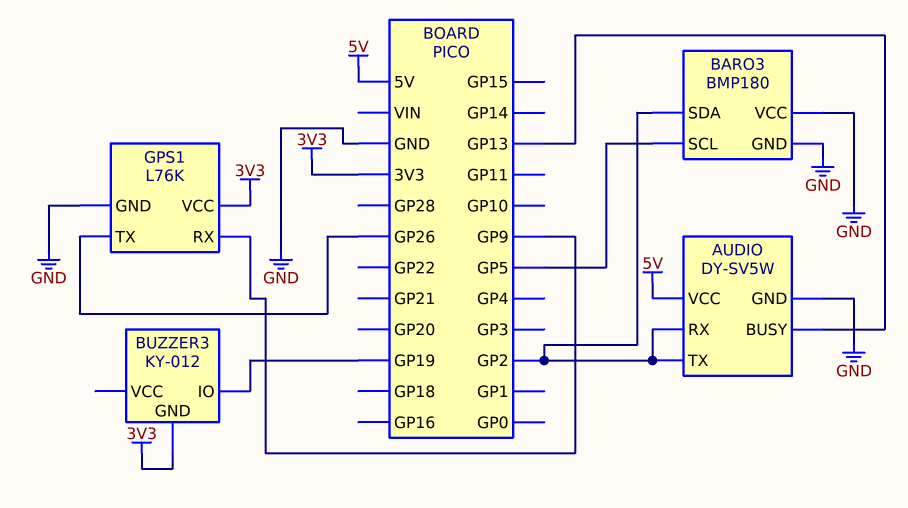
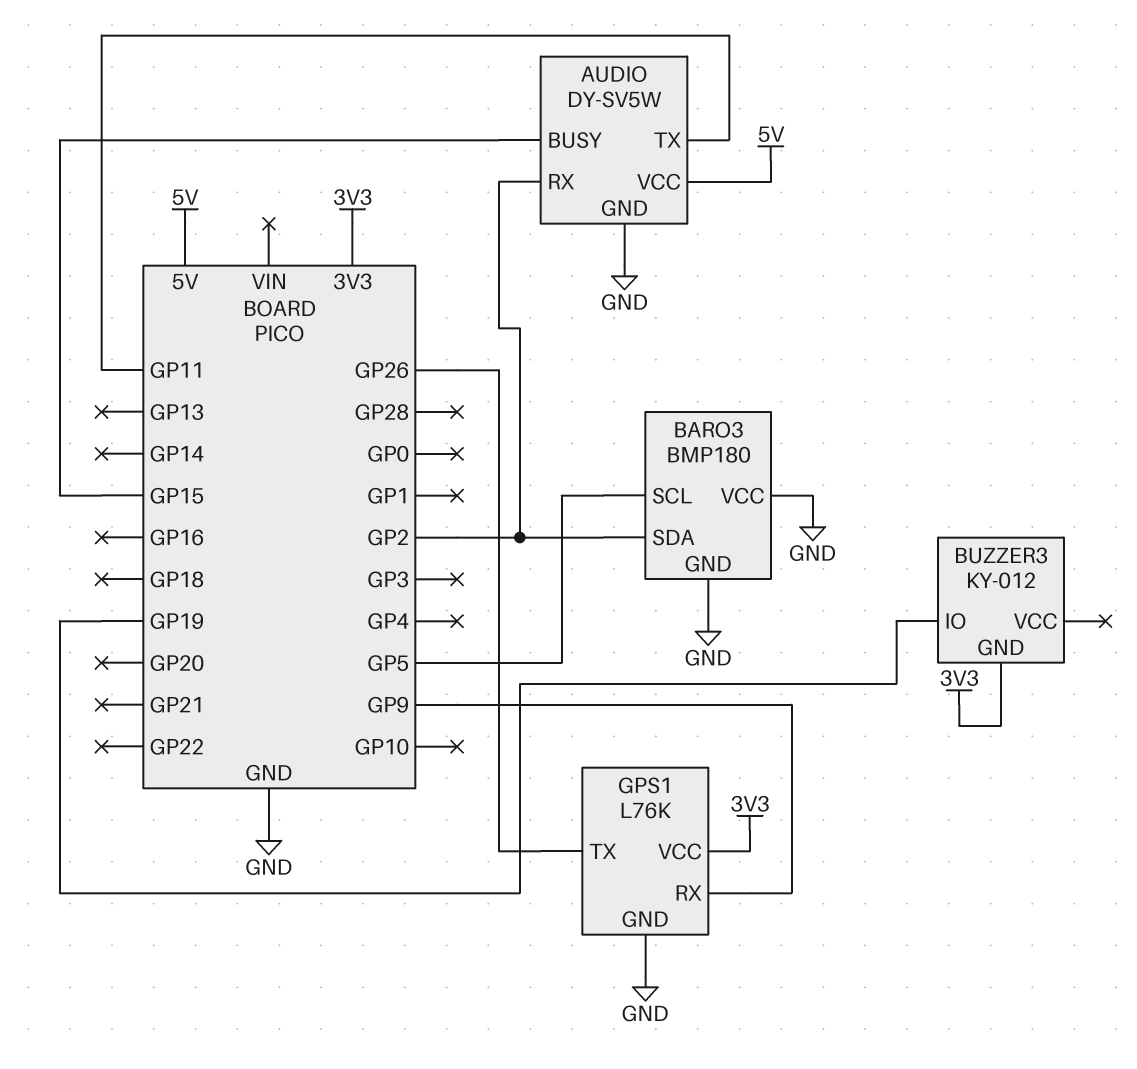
AUDIO pin BUSY: GP13 -> GP15
AUDIO pin TX: GP2 -> GP11

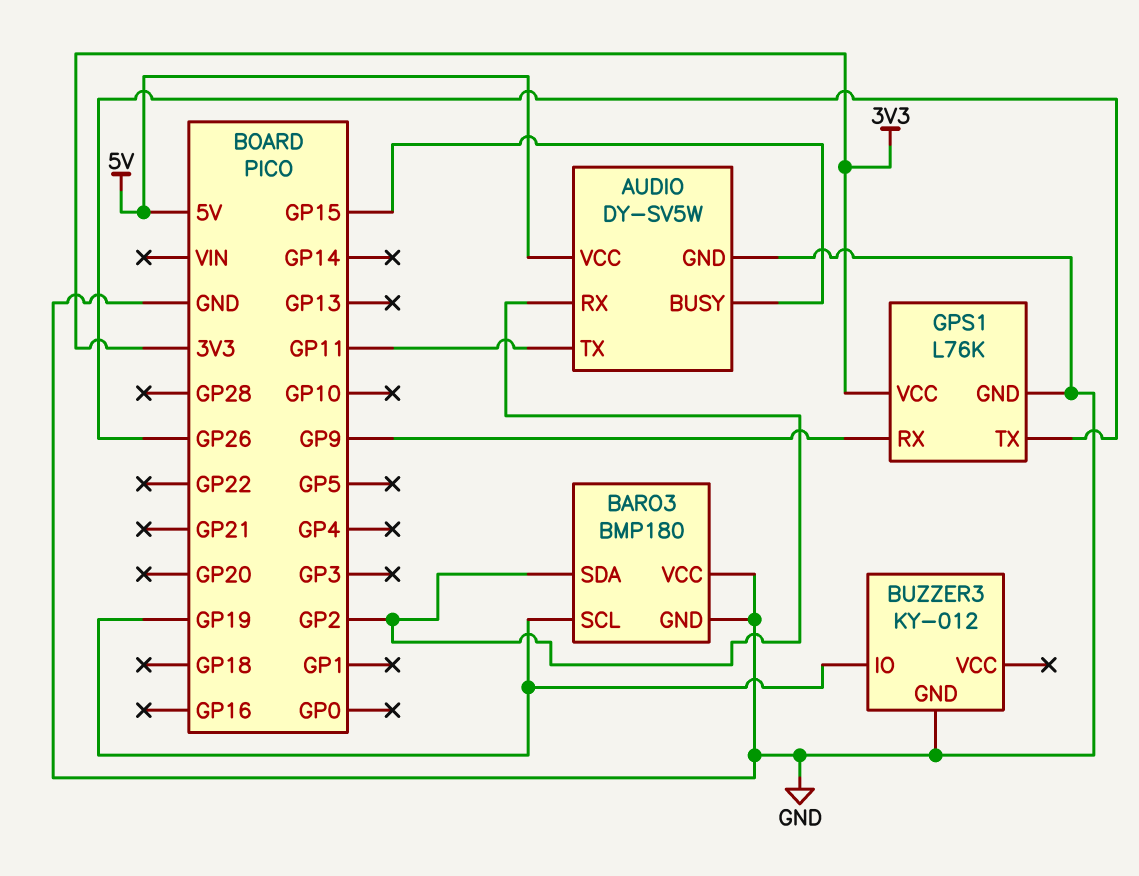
BARO3 pin SCL: GP5 -> GP19
BUZZER3 pin GND: 3V3 -> GND

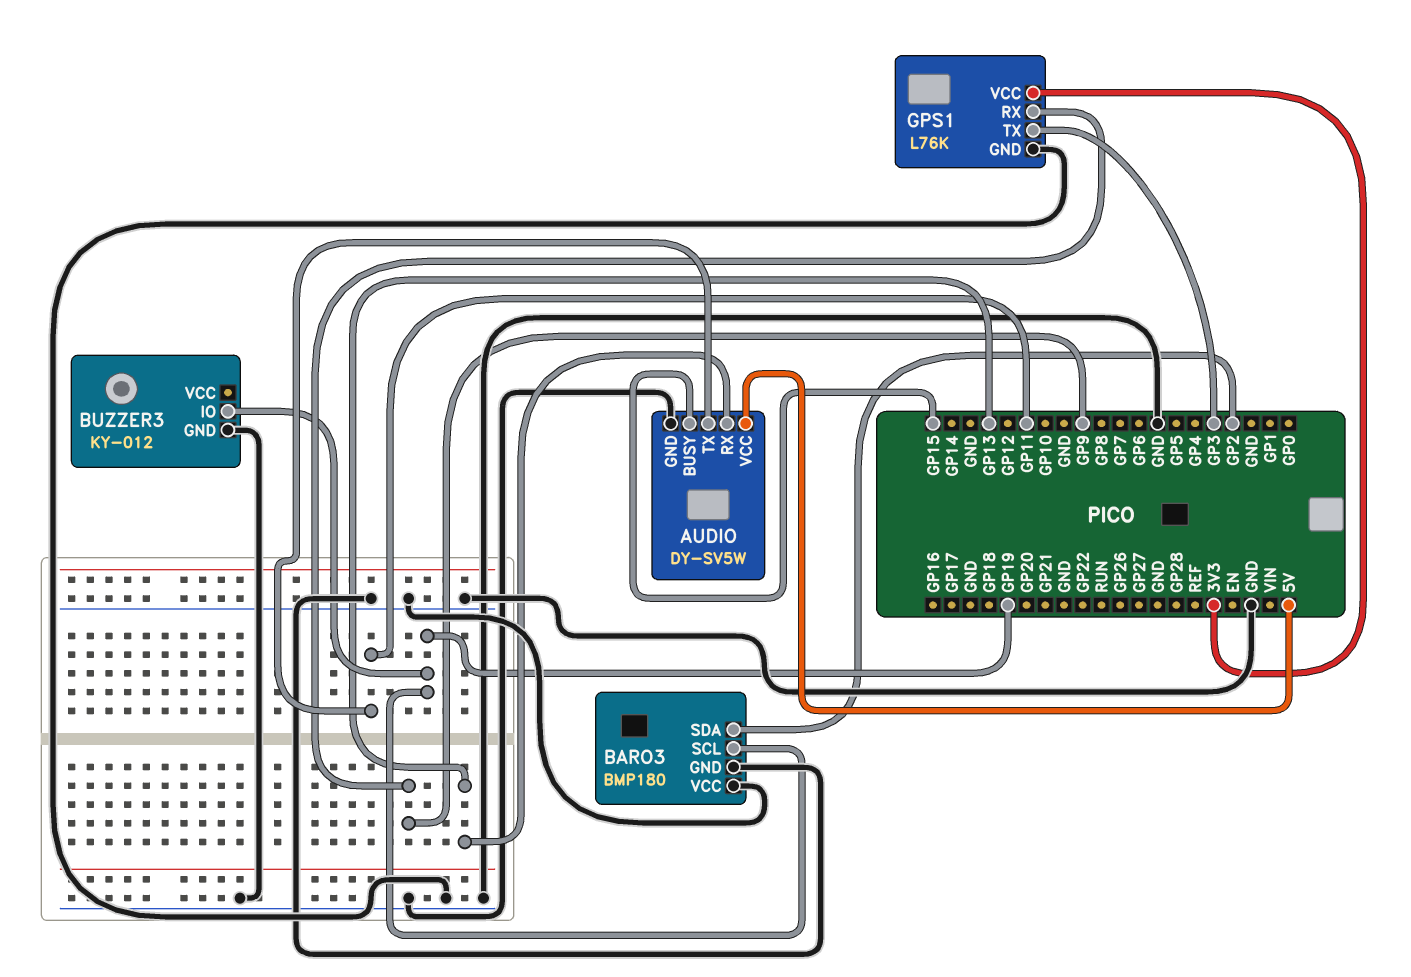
AUDIO pin RX: GP2 -> GP13
GPS1 pin TX: GP26 -> GP3

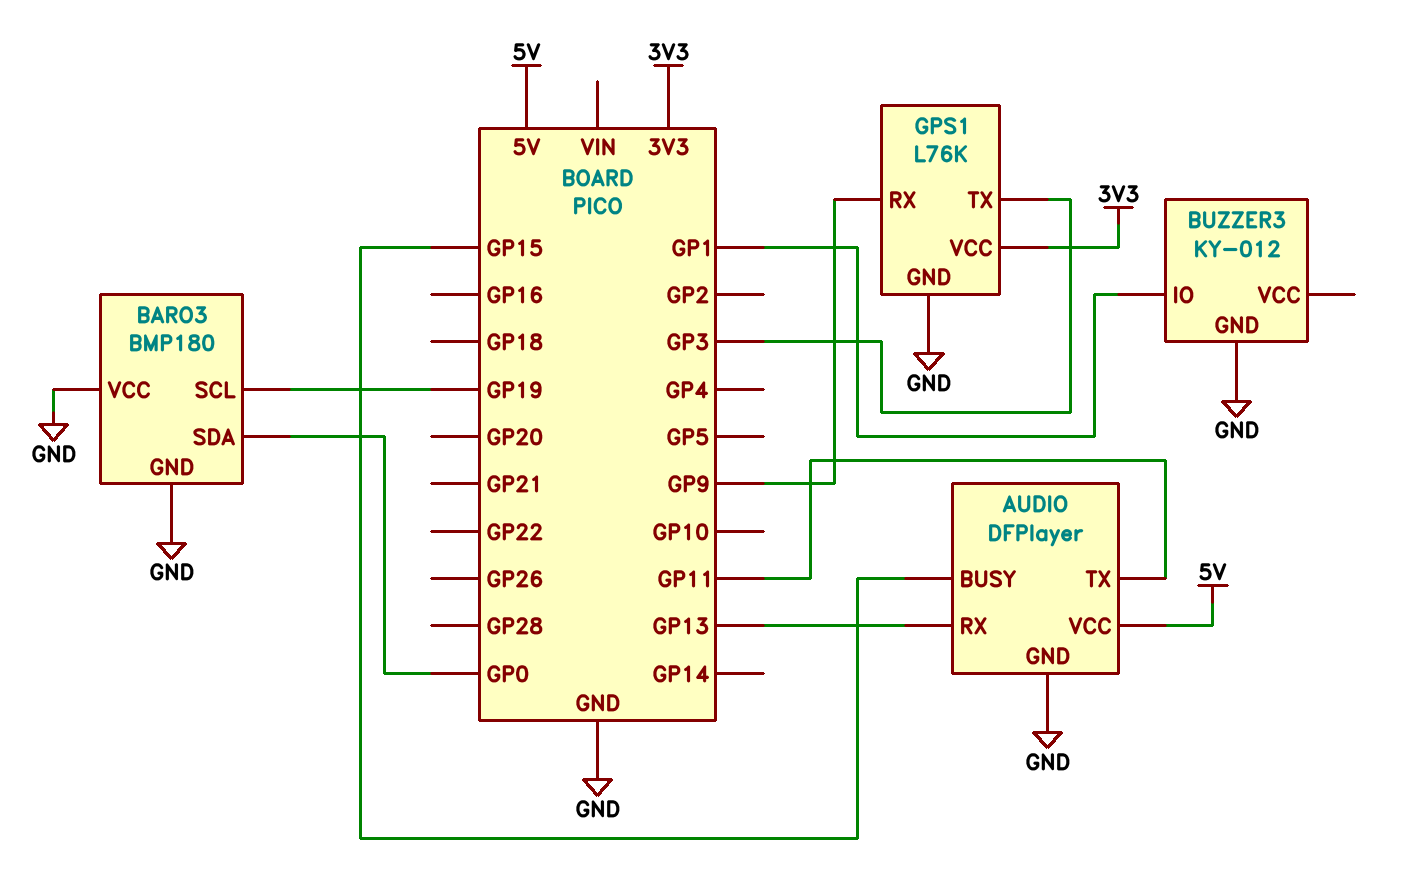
AUDIO: DY-SV5W -> DFPlayer
BARO3 pin SDA: GP2 -> GP0
BUZZER3 pin IO: GP19 -> GP1

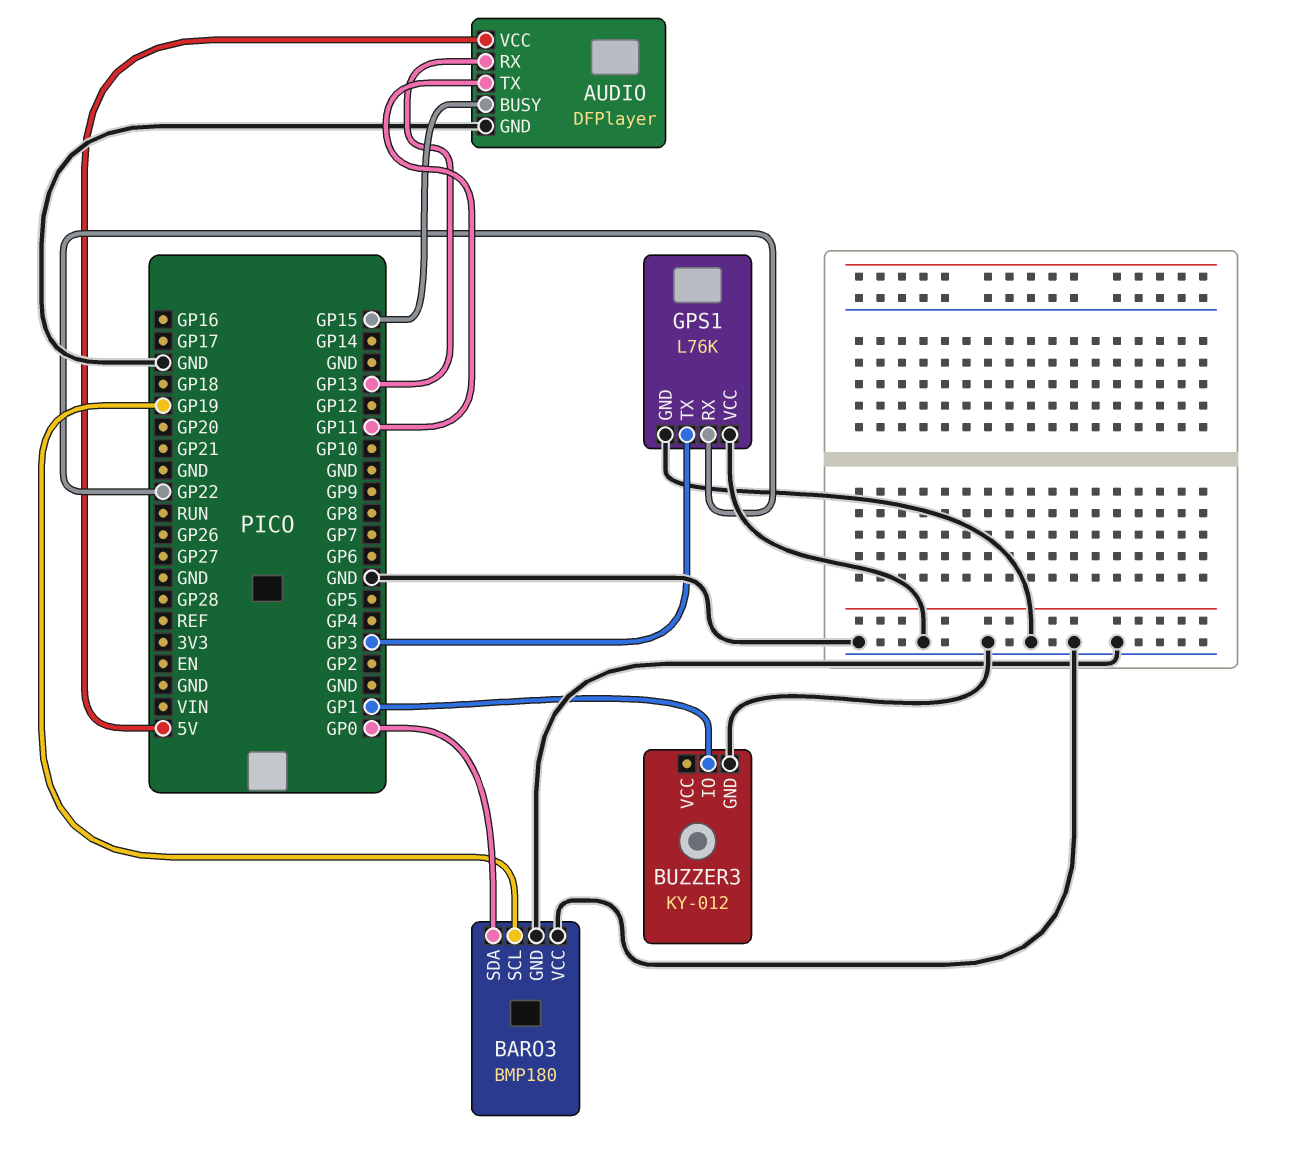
GPS1 pin RX: GP9 -> GP22
GPS1 pin VCC: 3V3 -> GND

